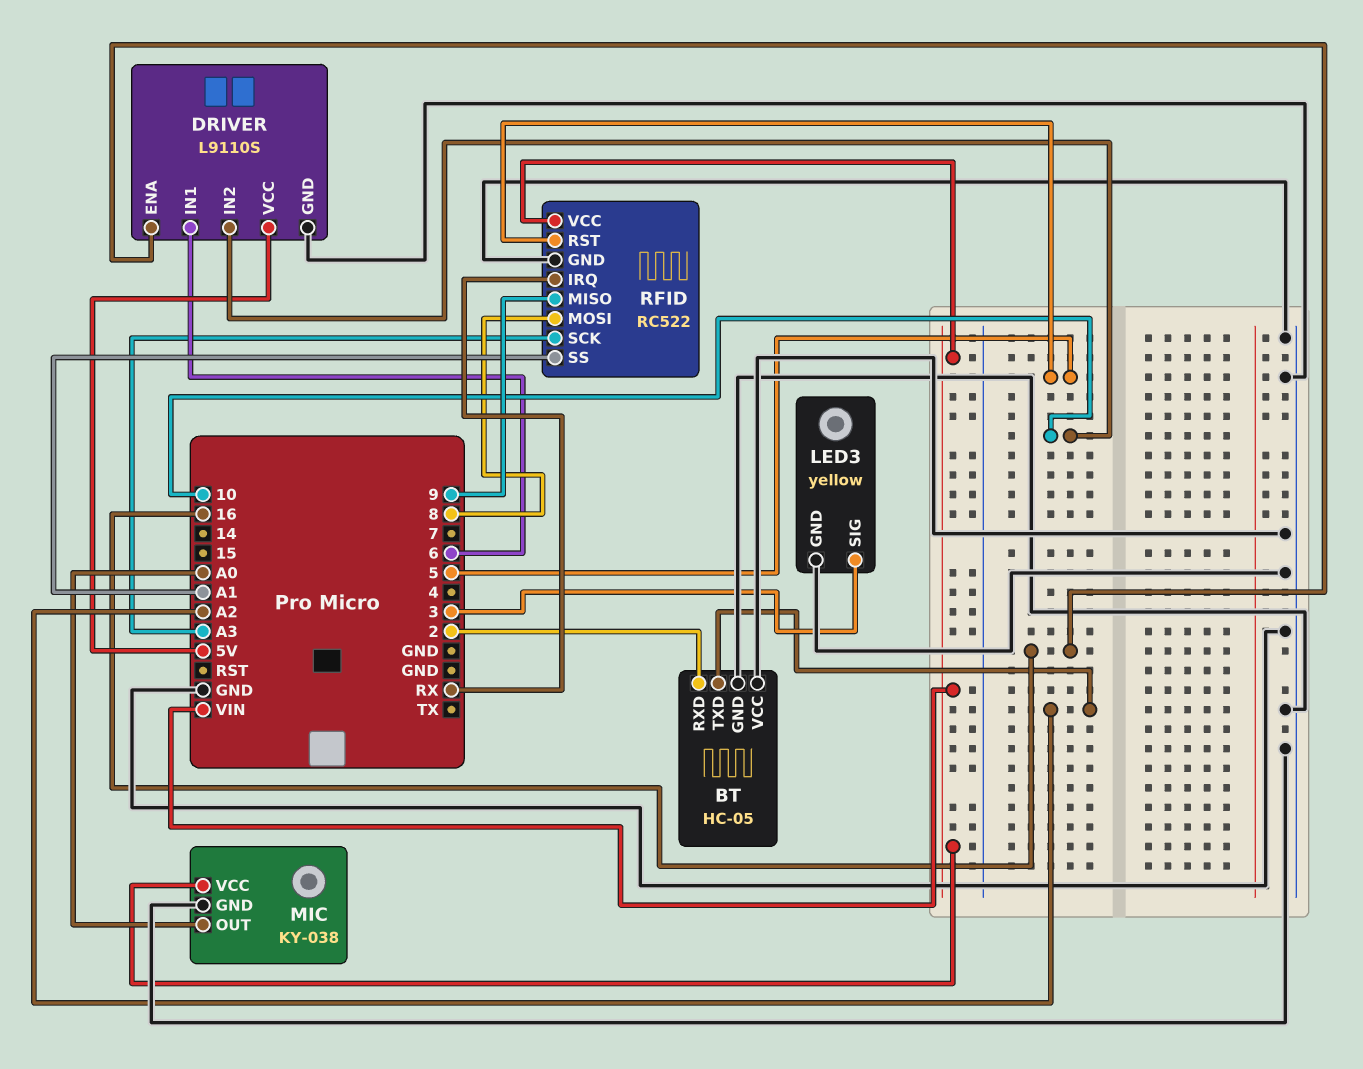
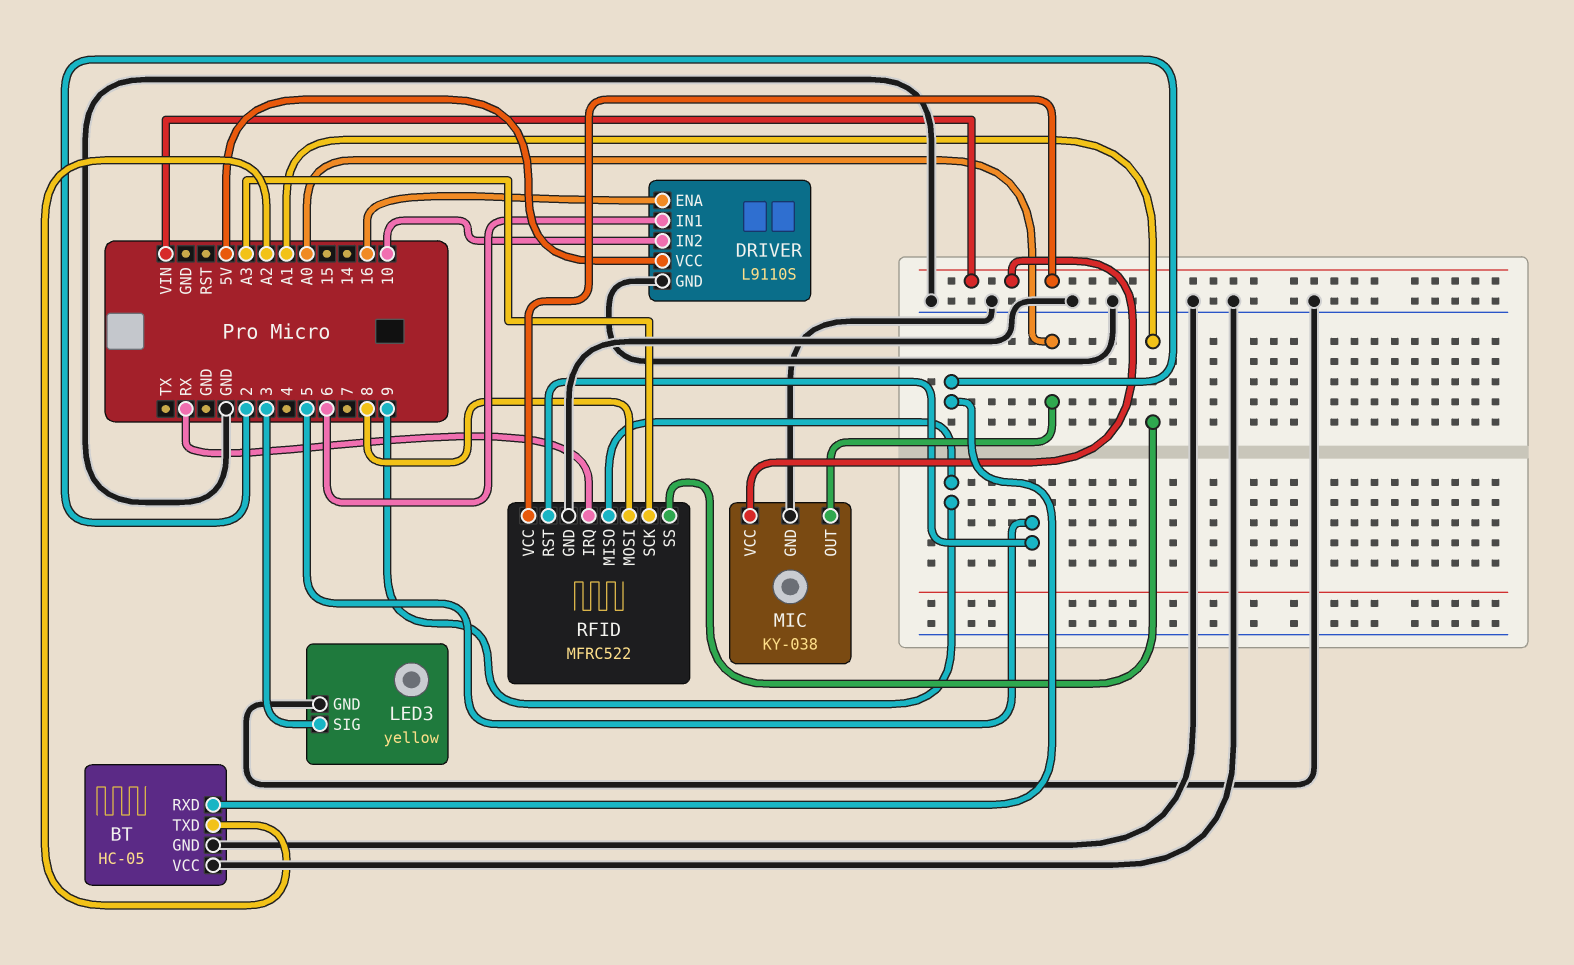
RFID: RC522 -> MFRC522

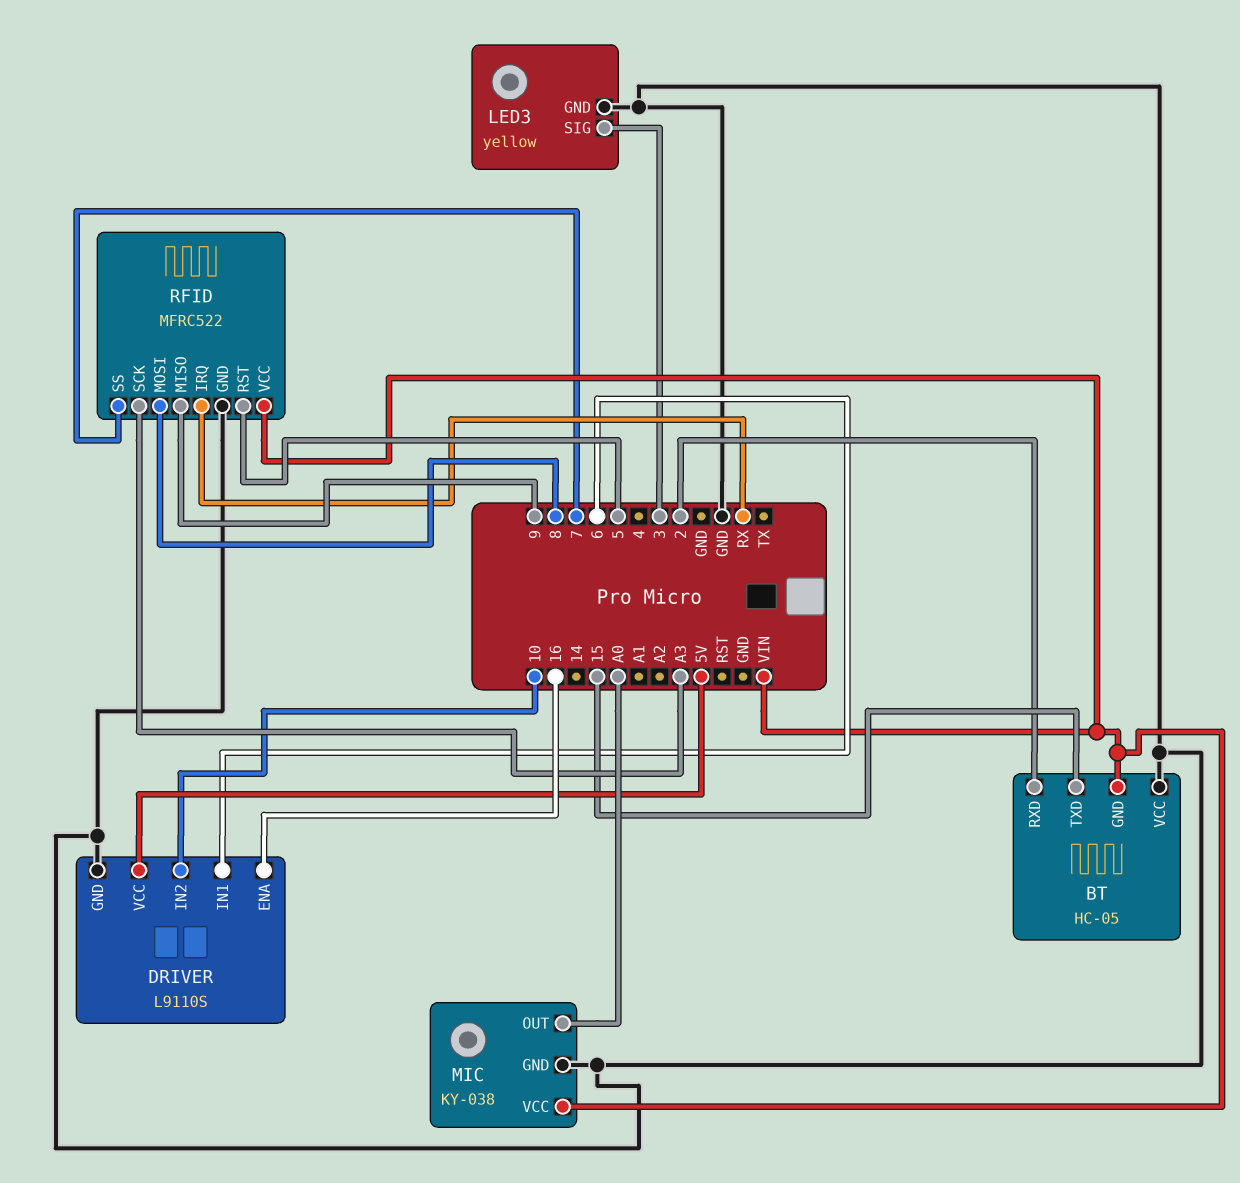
BT pin GND: GND -> VIN
BT pin TXD: A2 -> 15
RFID pin SS: A1 -> 7

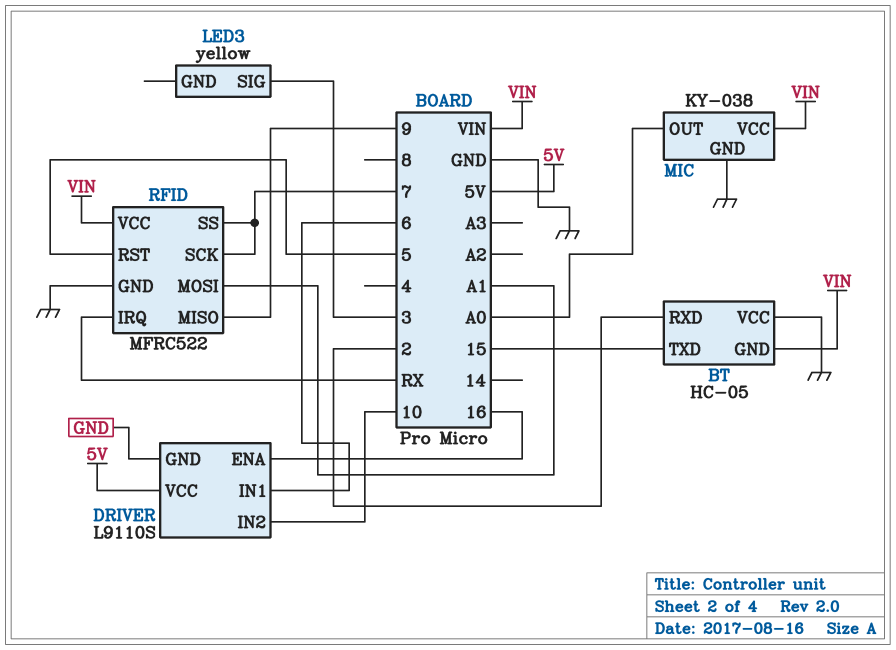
LED3 pin GND: GND -> none
RFID pin MOSI: 8 -> A1
RFID pin SCK: A3 -> 7

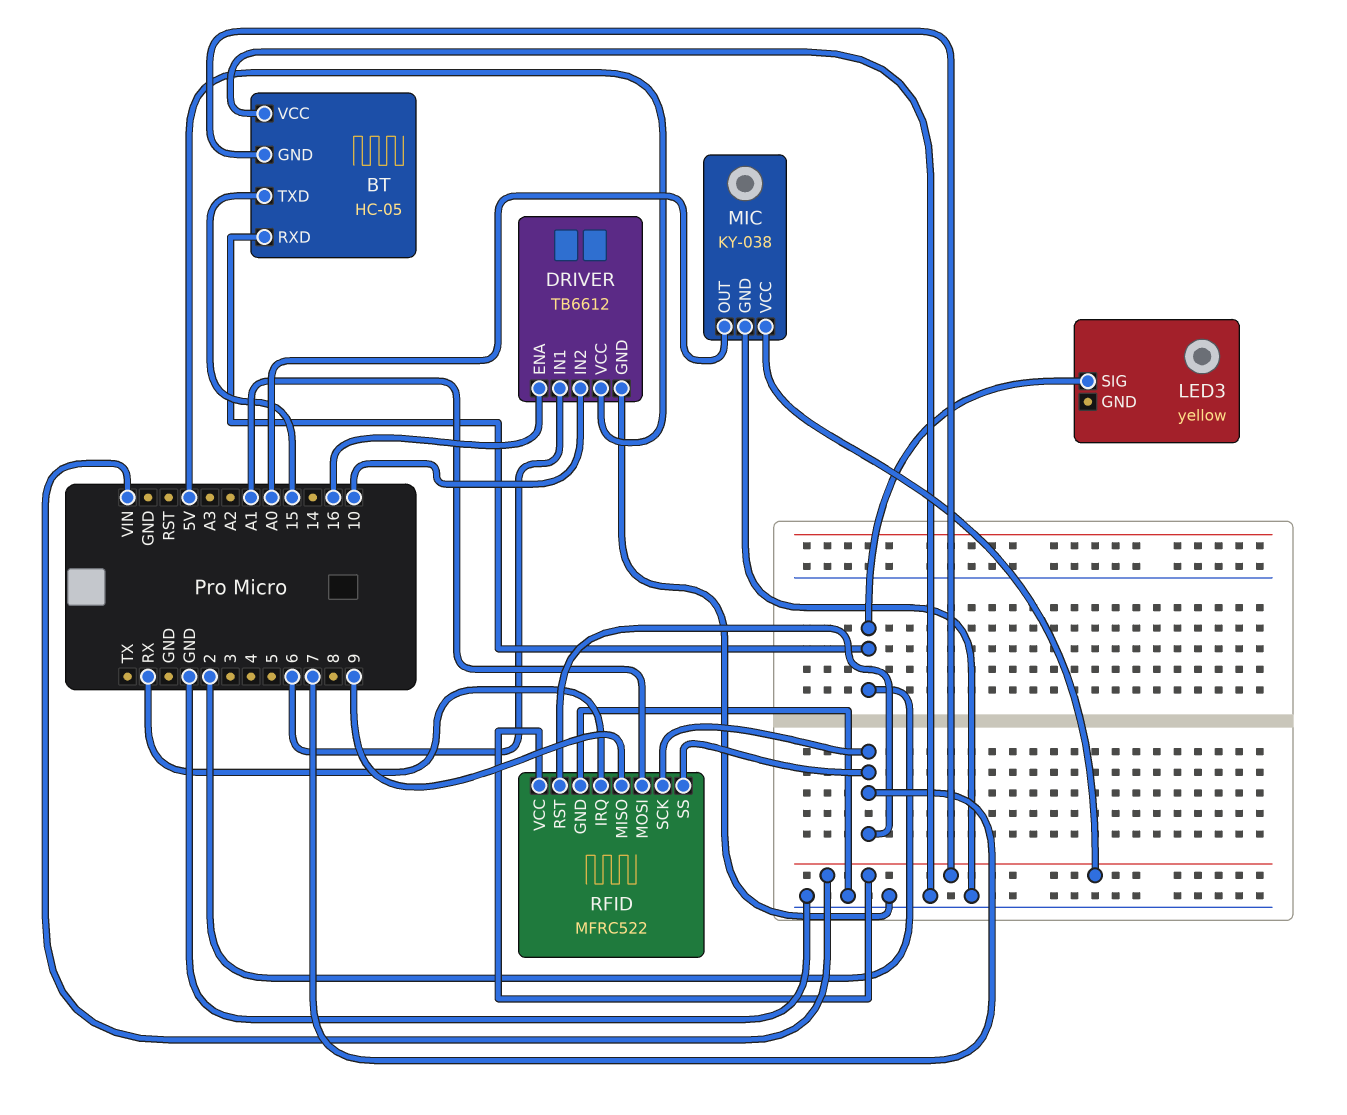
DRIVER: L9110S -> TB6612
LED3 pin SIG: 3 -> 2
RFID pin RST: 5 -> 7

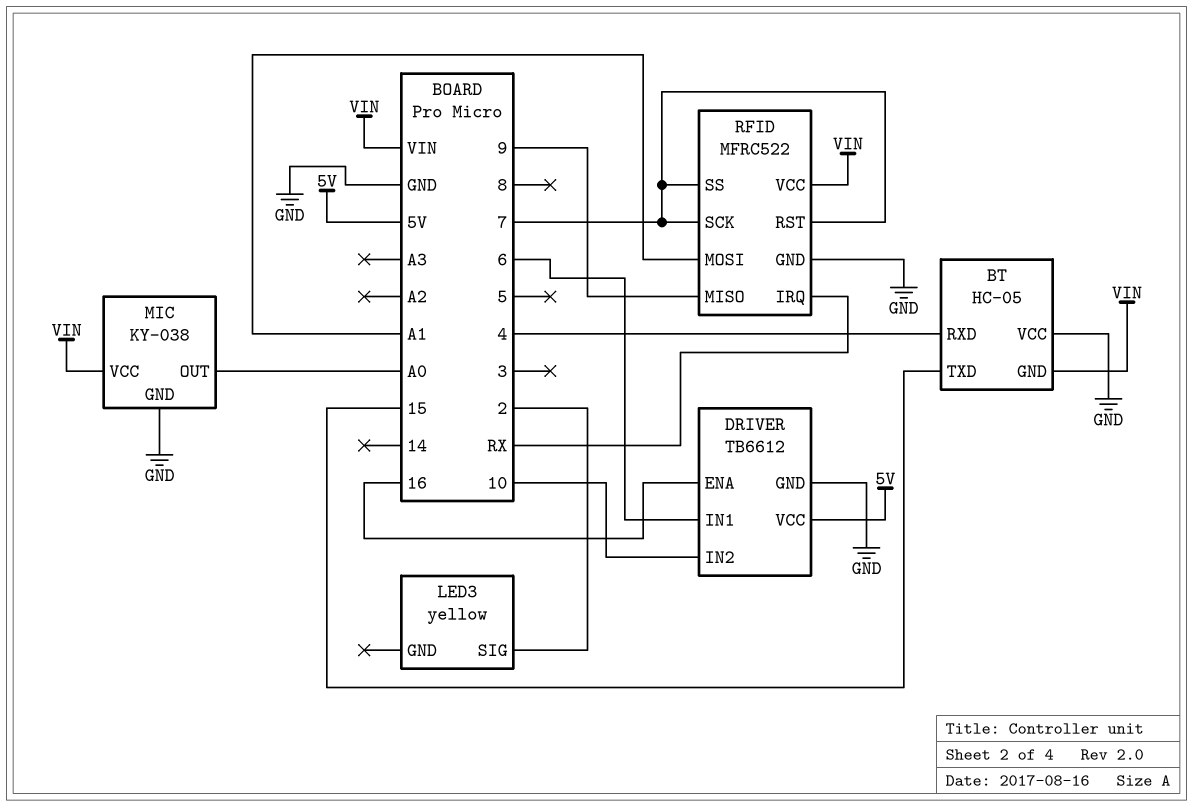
BT pin RXD: 2 -> 4

